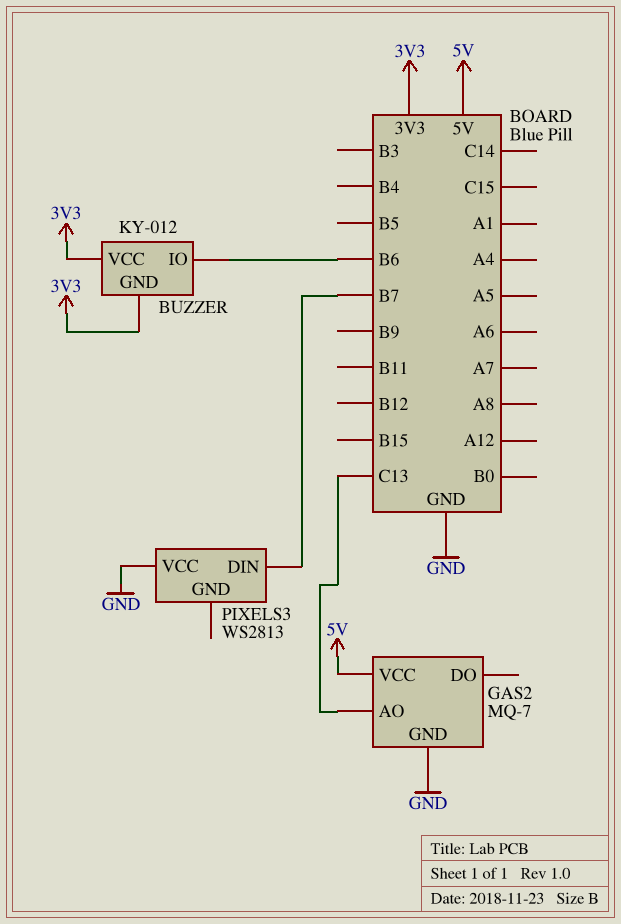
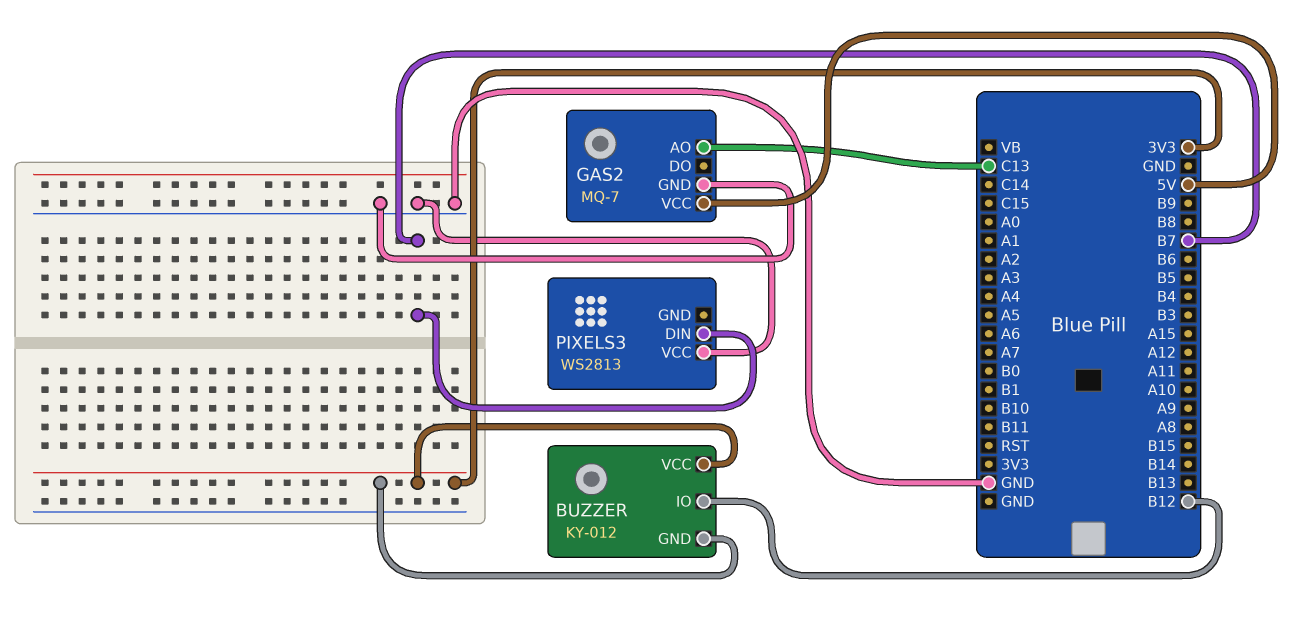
BUZZER pin IO: B6 -> B12

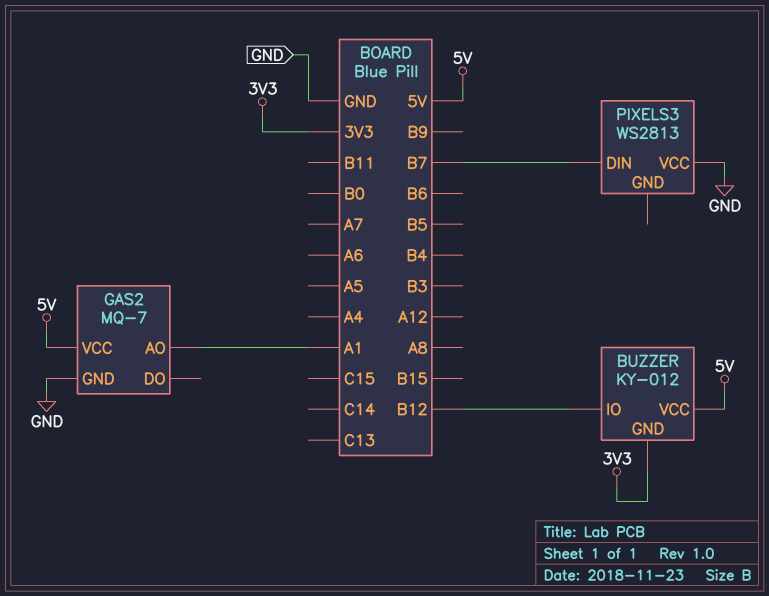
BUZZER pin VCC: 3V3 -> 5V
GAS2 pin AO: C13 -> A1

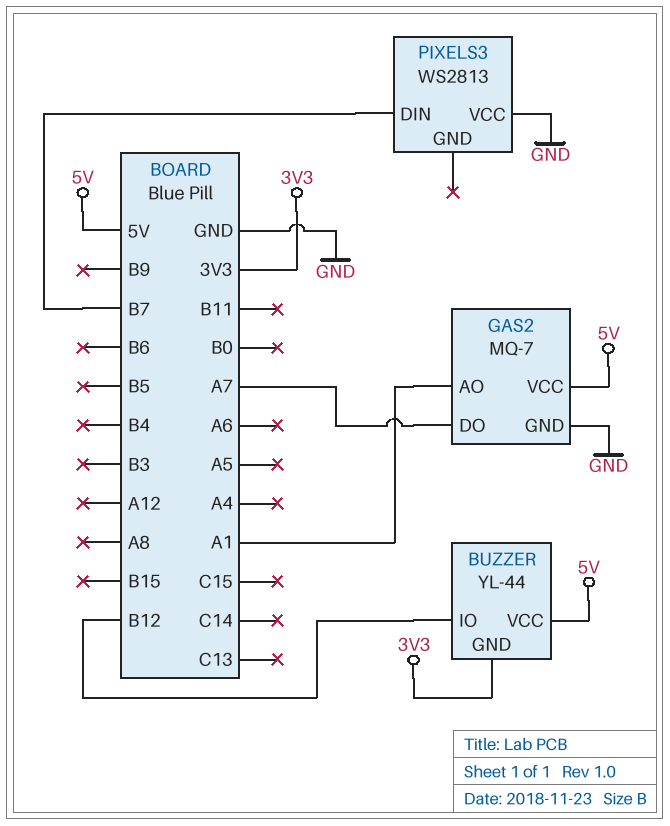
BUZZER: KY-012 -> YL-44
GAS2 pin DO: none -> A7

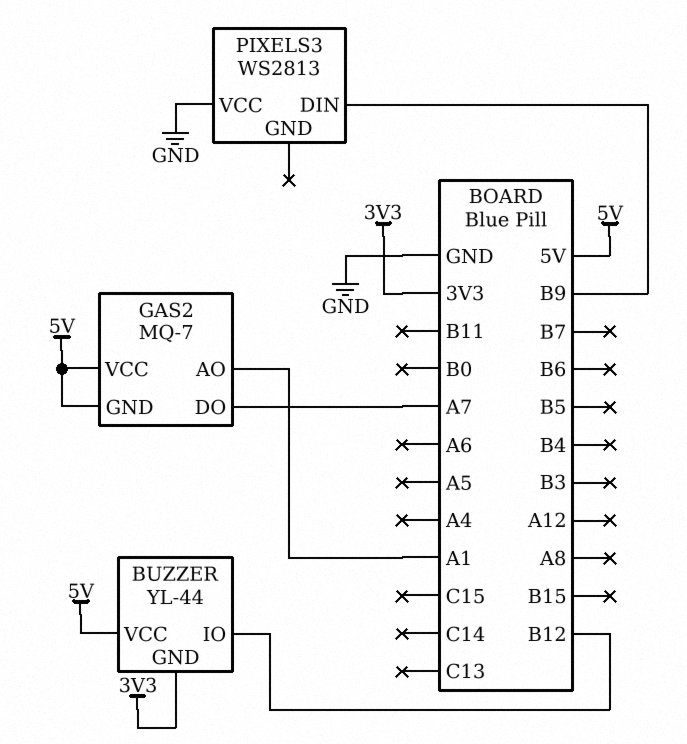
GAS2 pin GND: GND -> 5V
PIXELS3 pin DIN: B7 -> B9

